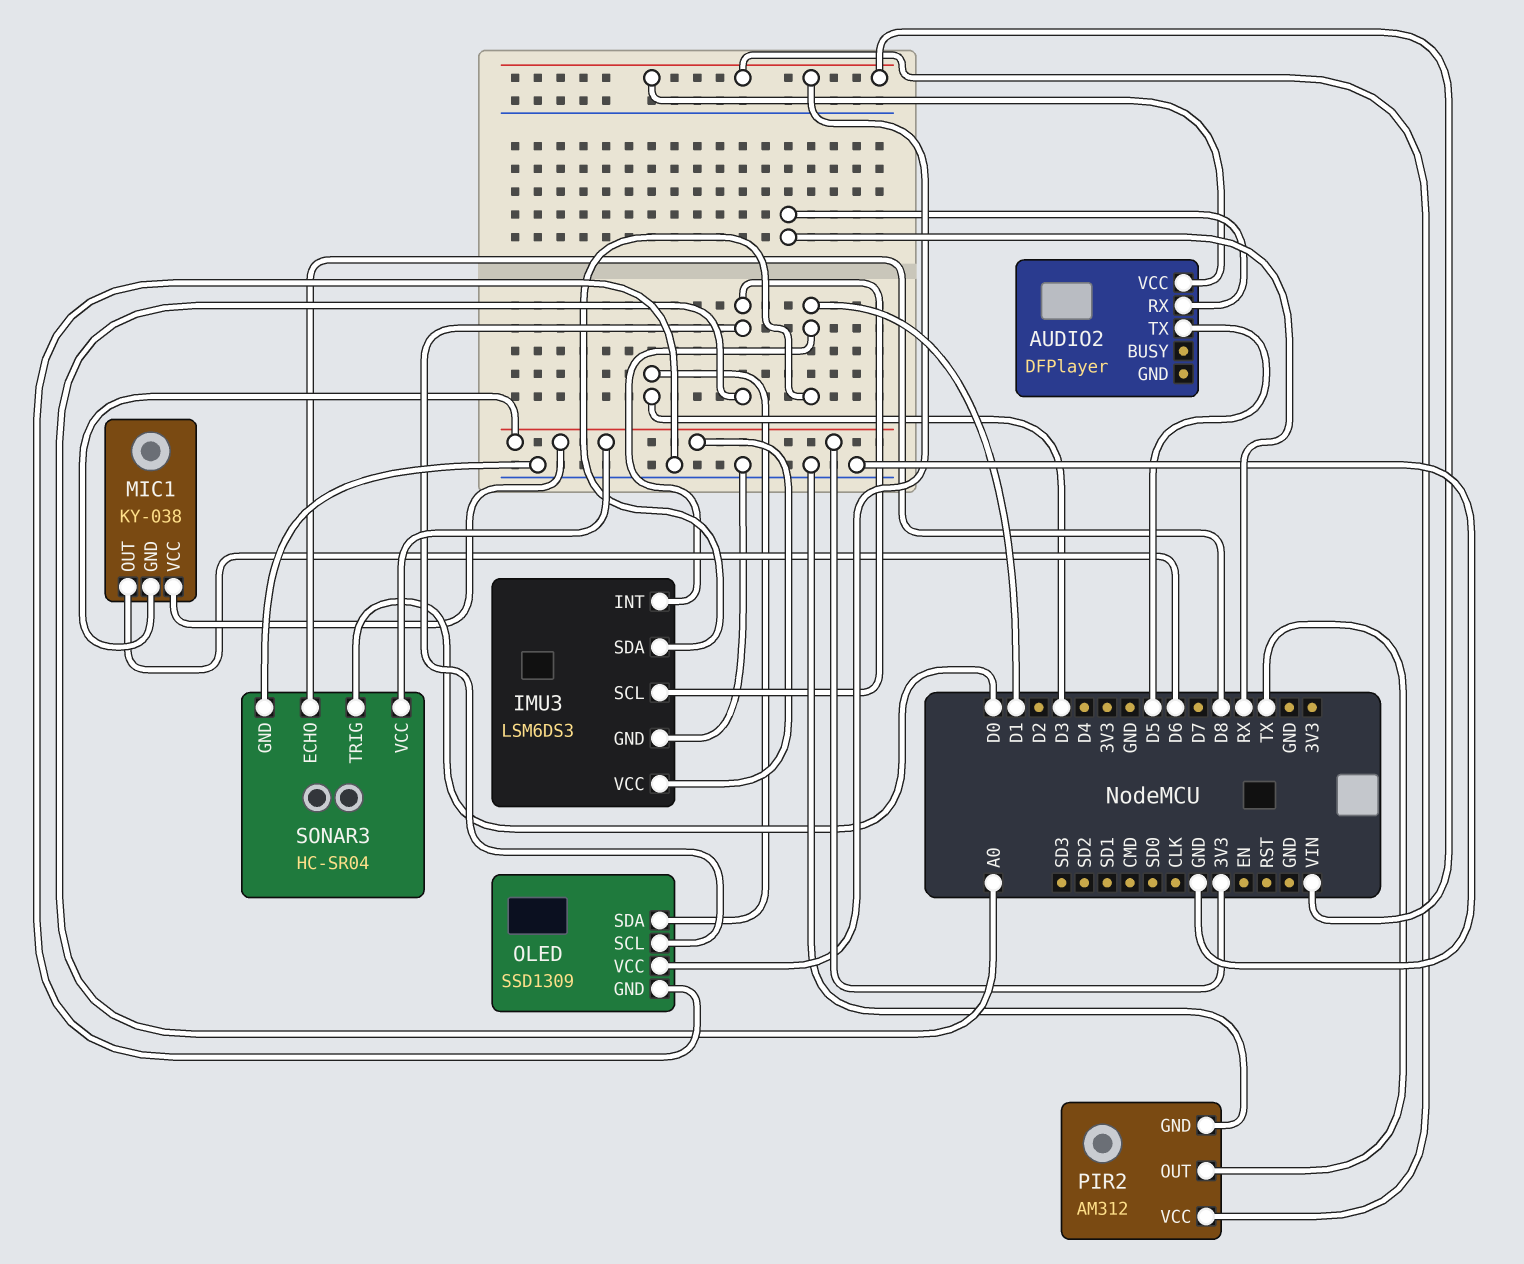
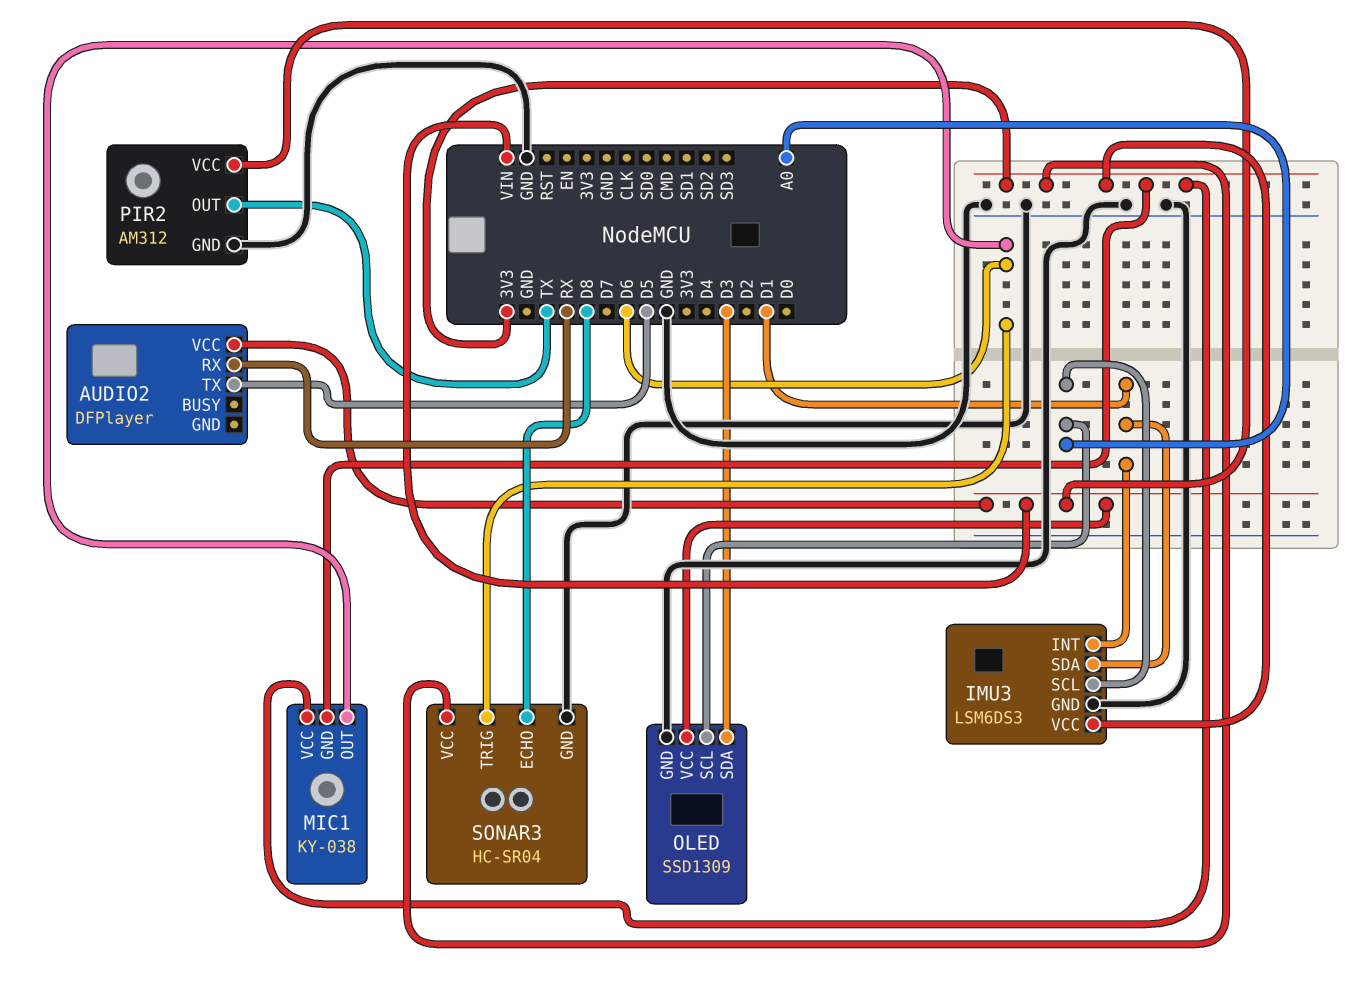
SONAR3 pin TRIG: D0 -> D6

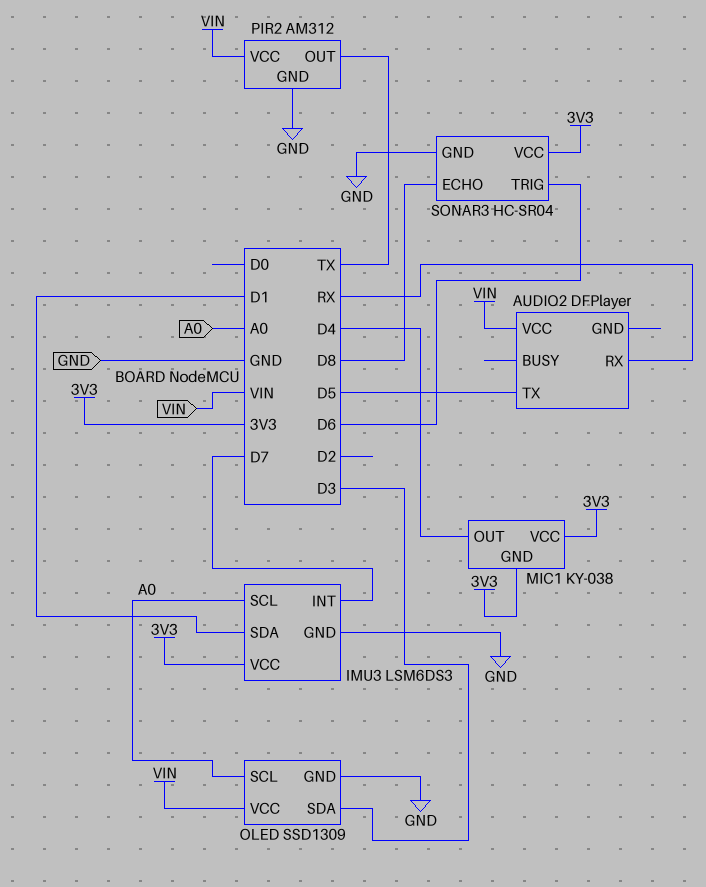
IMU3 pin INT: D1 -> D7
MIC1 pin OUT: D6 -> D4

